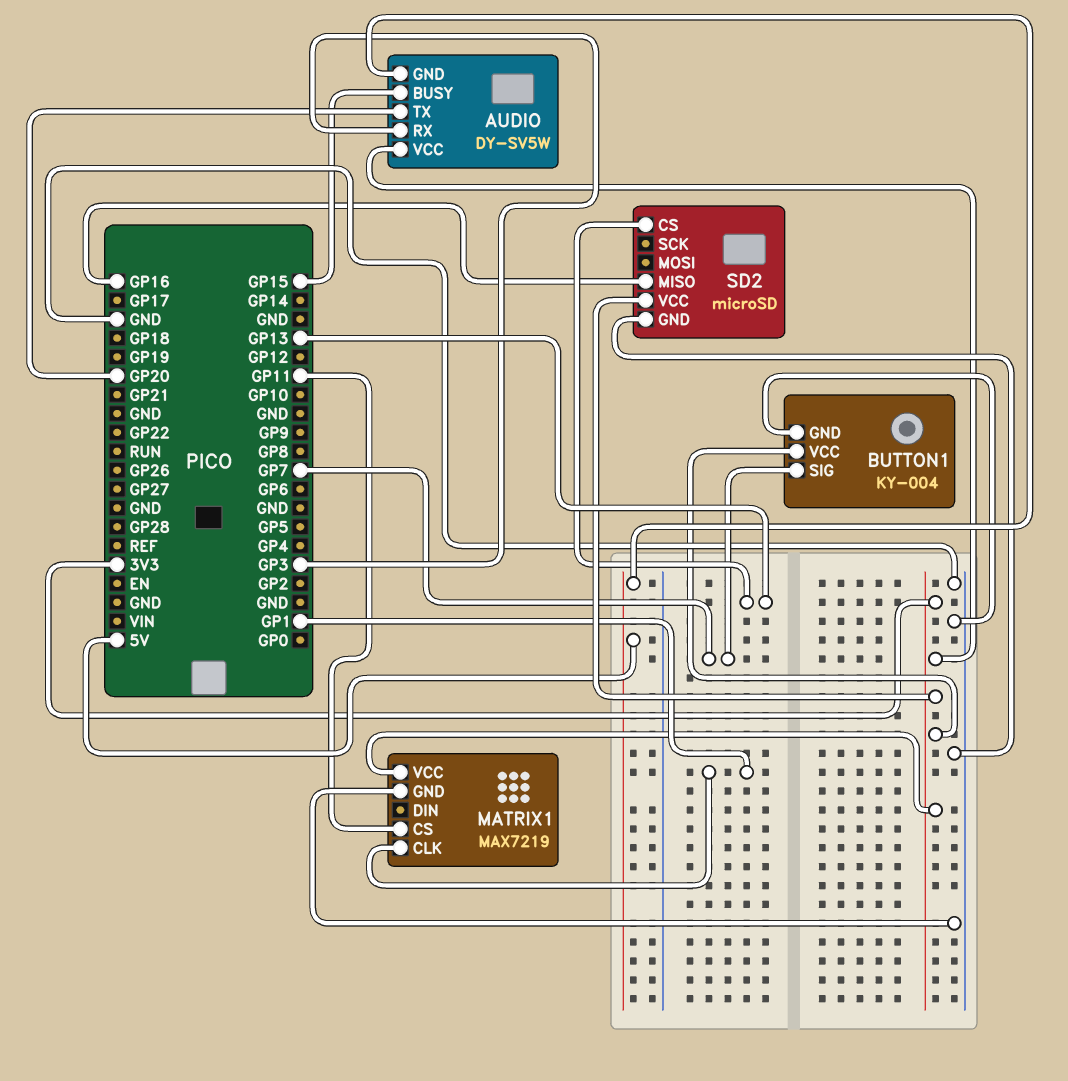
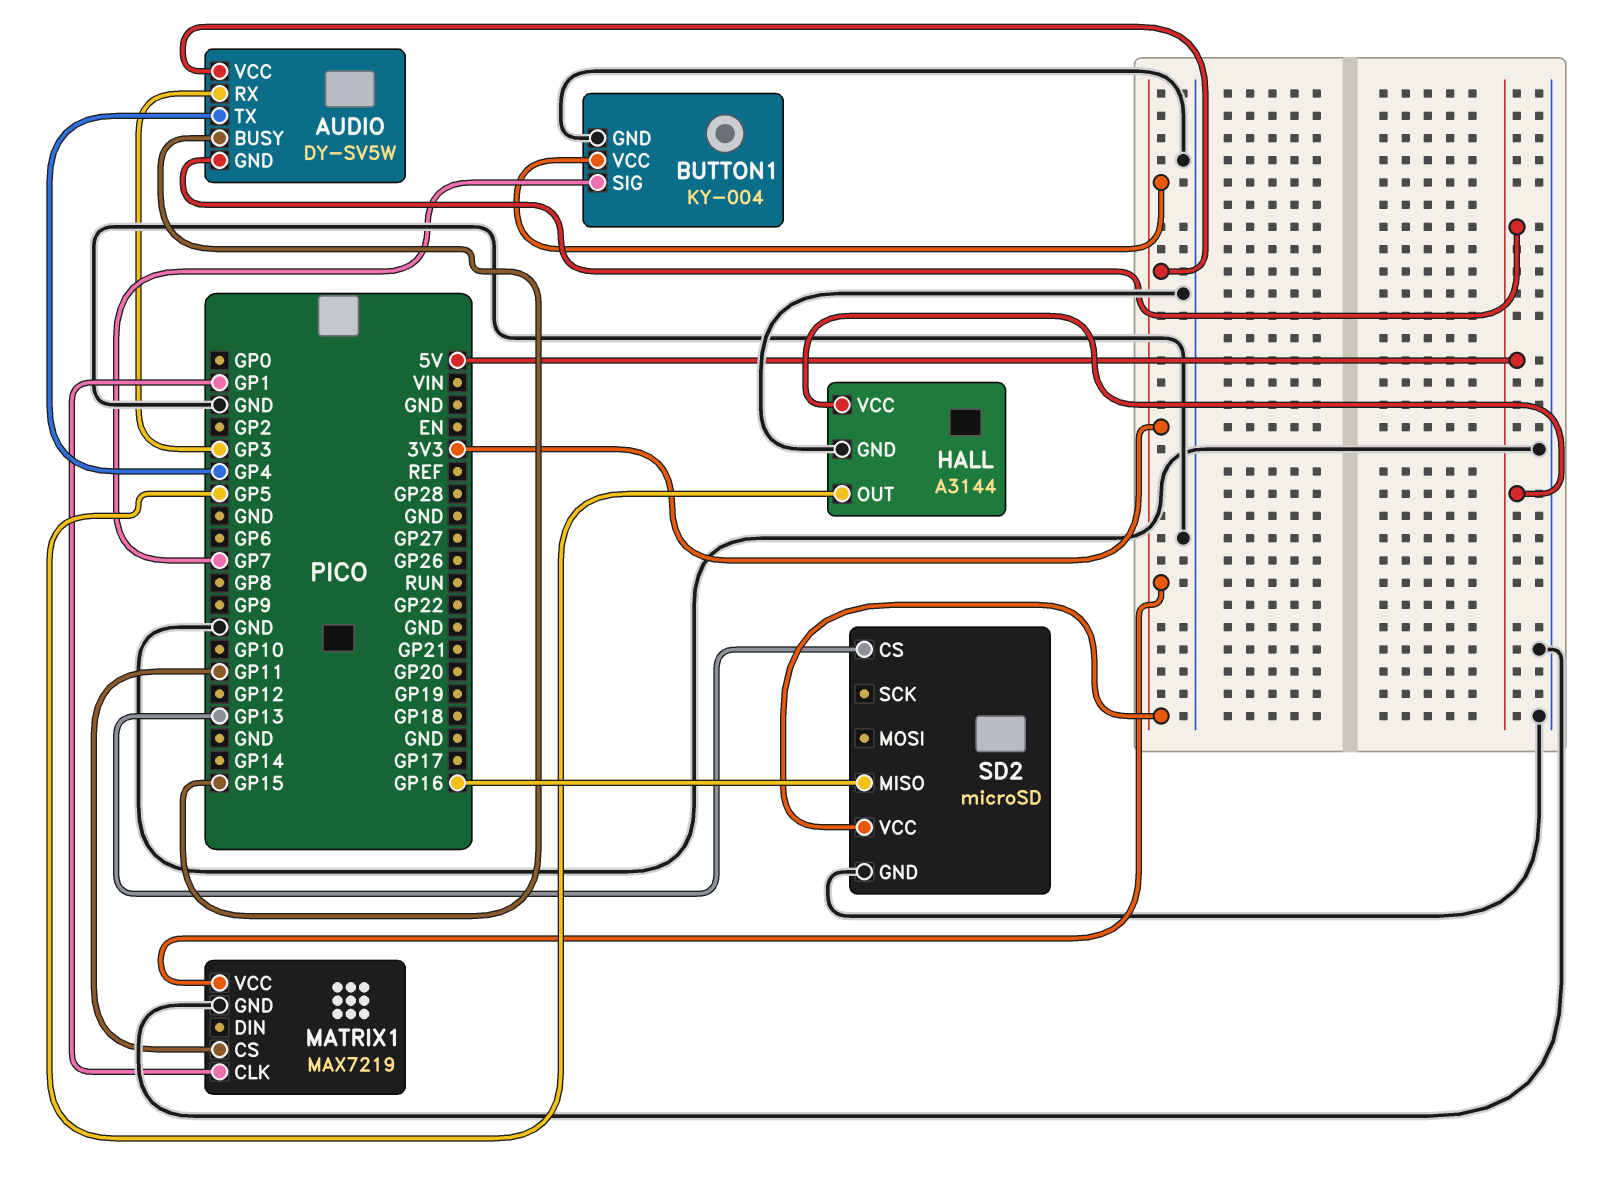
AUDIO pin TX: GP20 -> GP4
HALL: none -> A3144
HALL pin GND: none -> GND
HALL pin OUT: none -> GP5
HALL pin VCC: none -> 5V

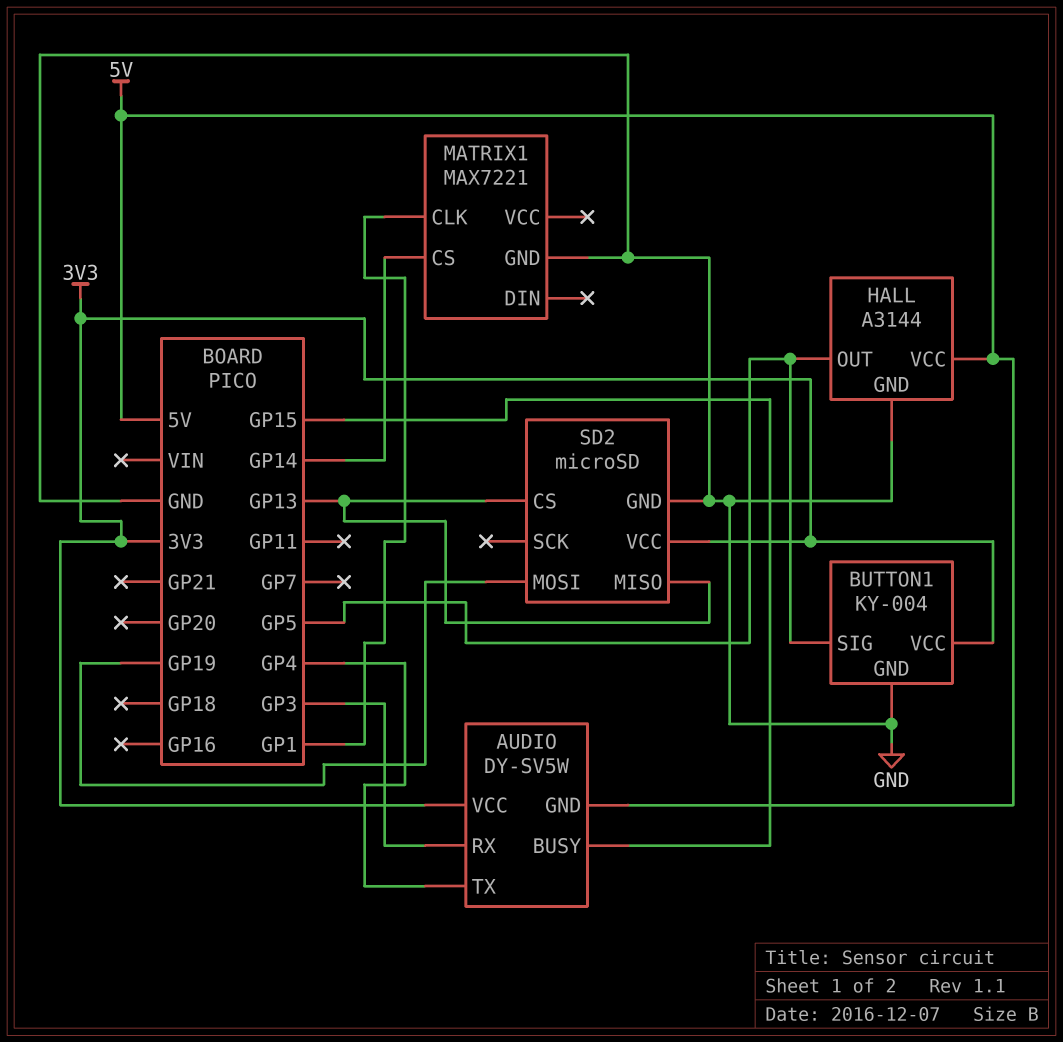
BUTTON1 pin SIG: GP7 -> GP5
MATRIX1: MAX7219 -> MAX7221
MATRIX1 pin CS: GP11 -> GP14
MATRIX1 pin VCC: 3V3 -> none
SD2 pin MISO: GP16 -> GP13
SD2 pin MOSI: none -> GP19

